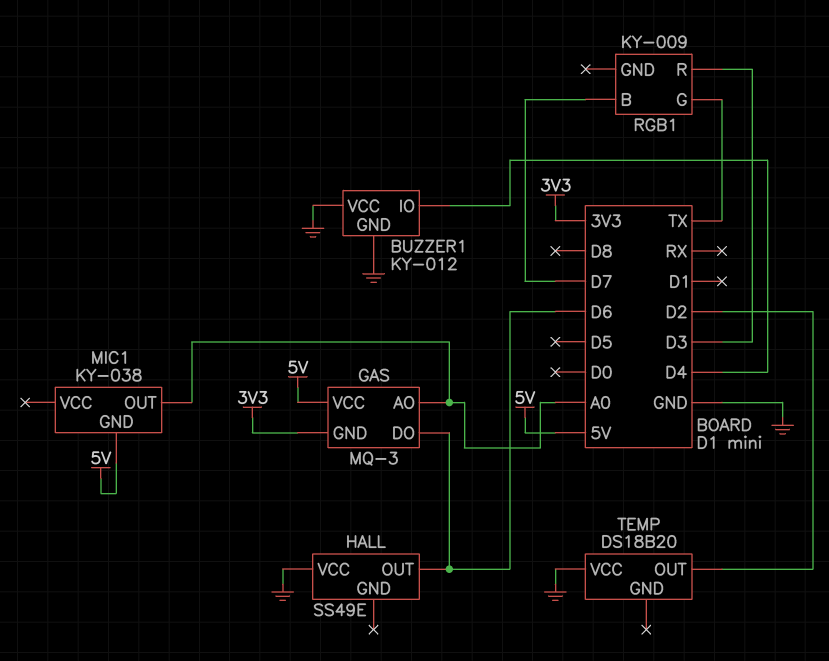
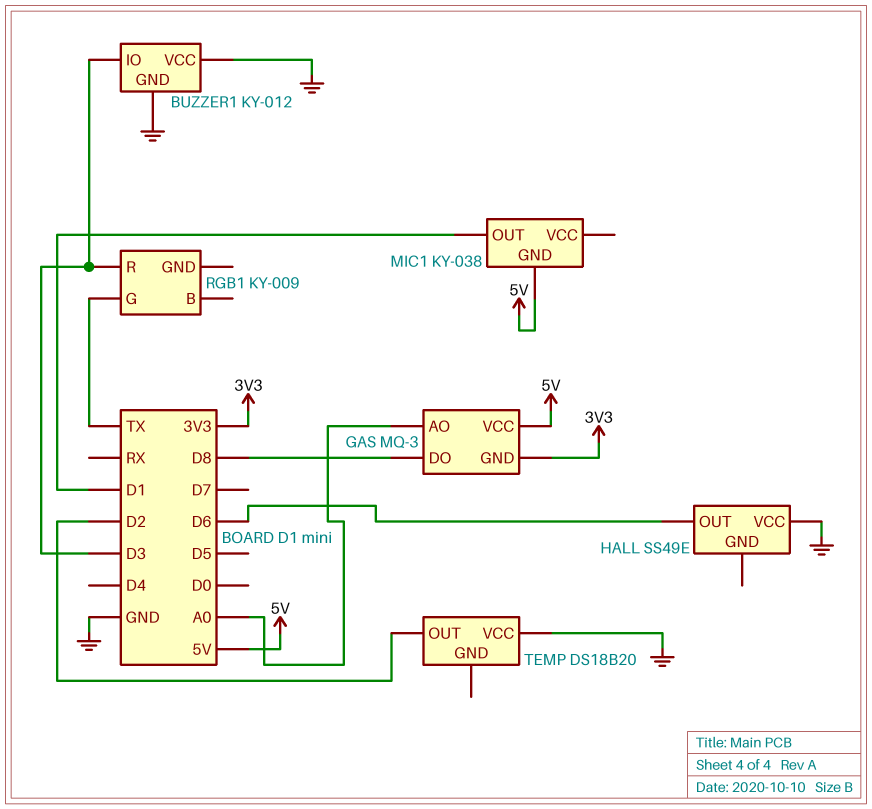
BUZZER1 pin IO: D4 -> D3
GAS pin DO: D6 -> D8
MIC1 pin OUT: A0 -> D1
RGB1 pin B: D7 -> none

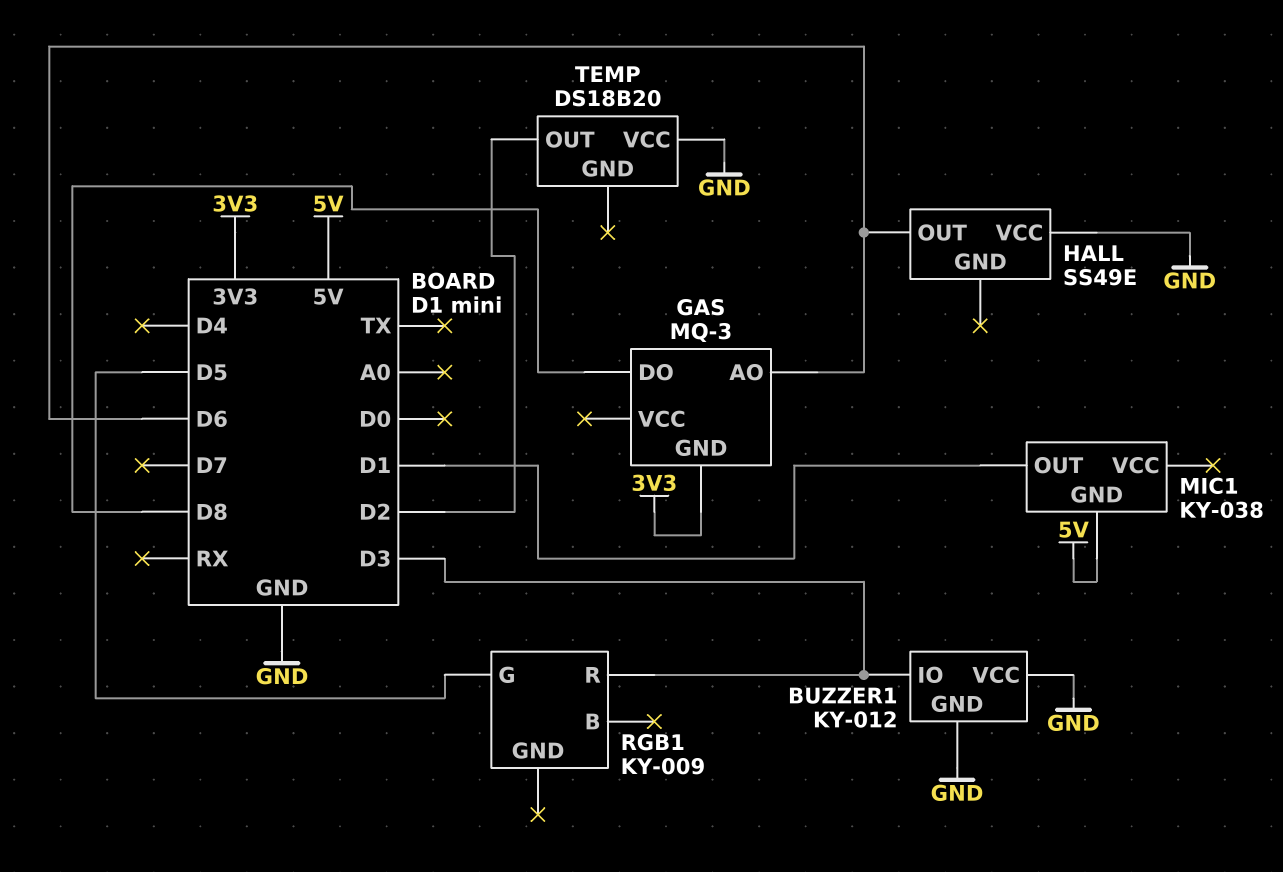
GAS pin AO: A0 -> D6
GAS pin VCC: 5V -> none
RGB1 pin G: TX -> D5

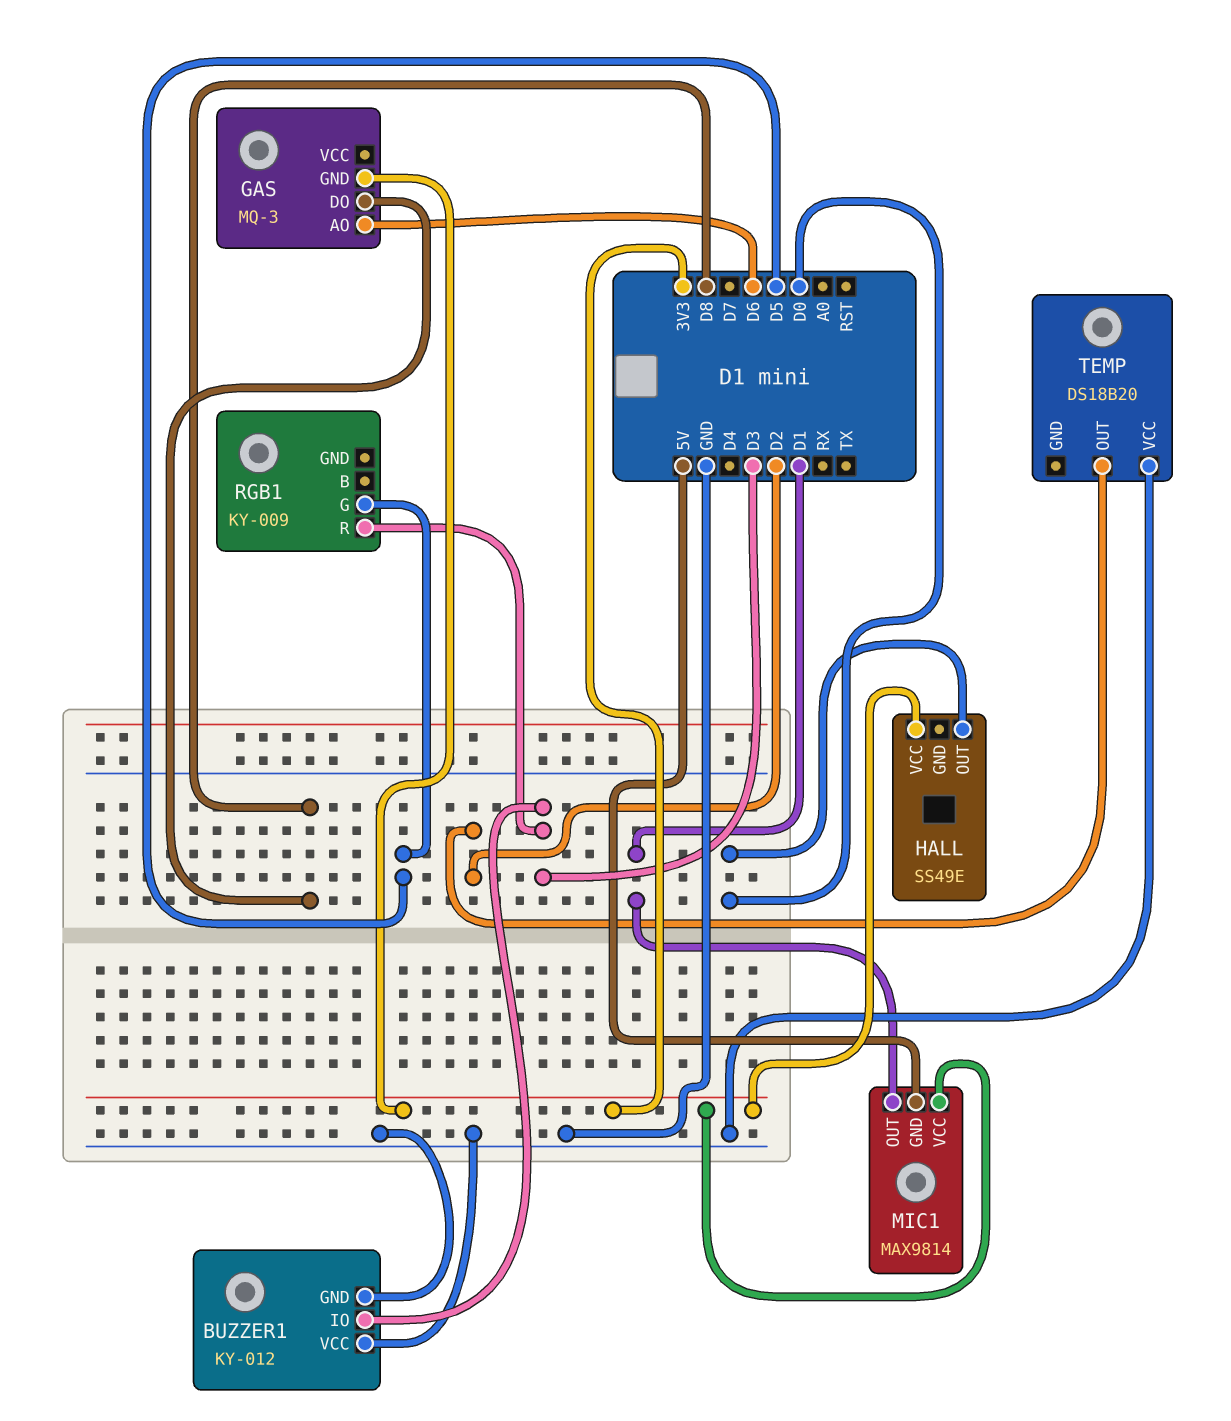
HALL pin OUT: D6 -> D0
HALL pin VCC: GND -> 3V3
MIC1: KY-038 -> MAX9814
MIC1 pin VCC: none -> 3V3

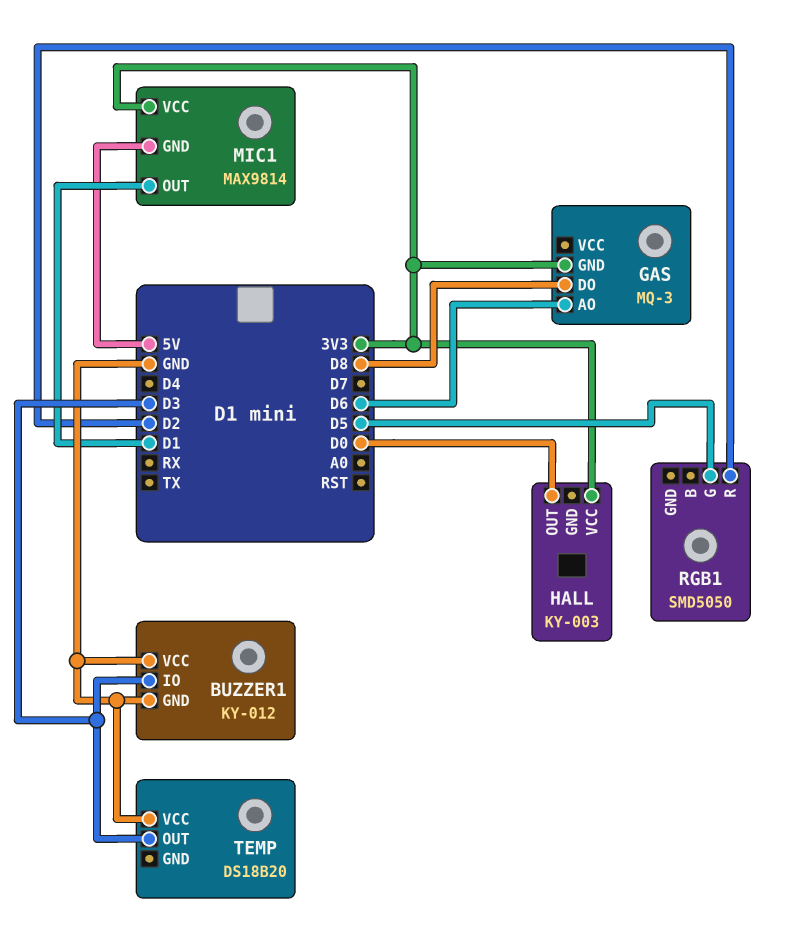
HALL: SS49E -> KY-003
RGB1: KY-009 -> SMD5050
RGB1 pin R: D3 -> D2
TEMP pin OUT: D2 -> D3

